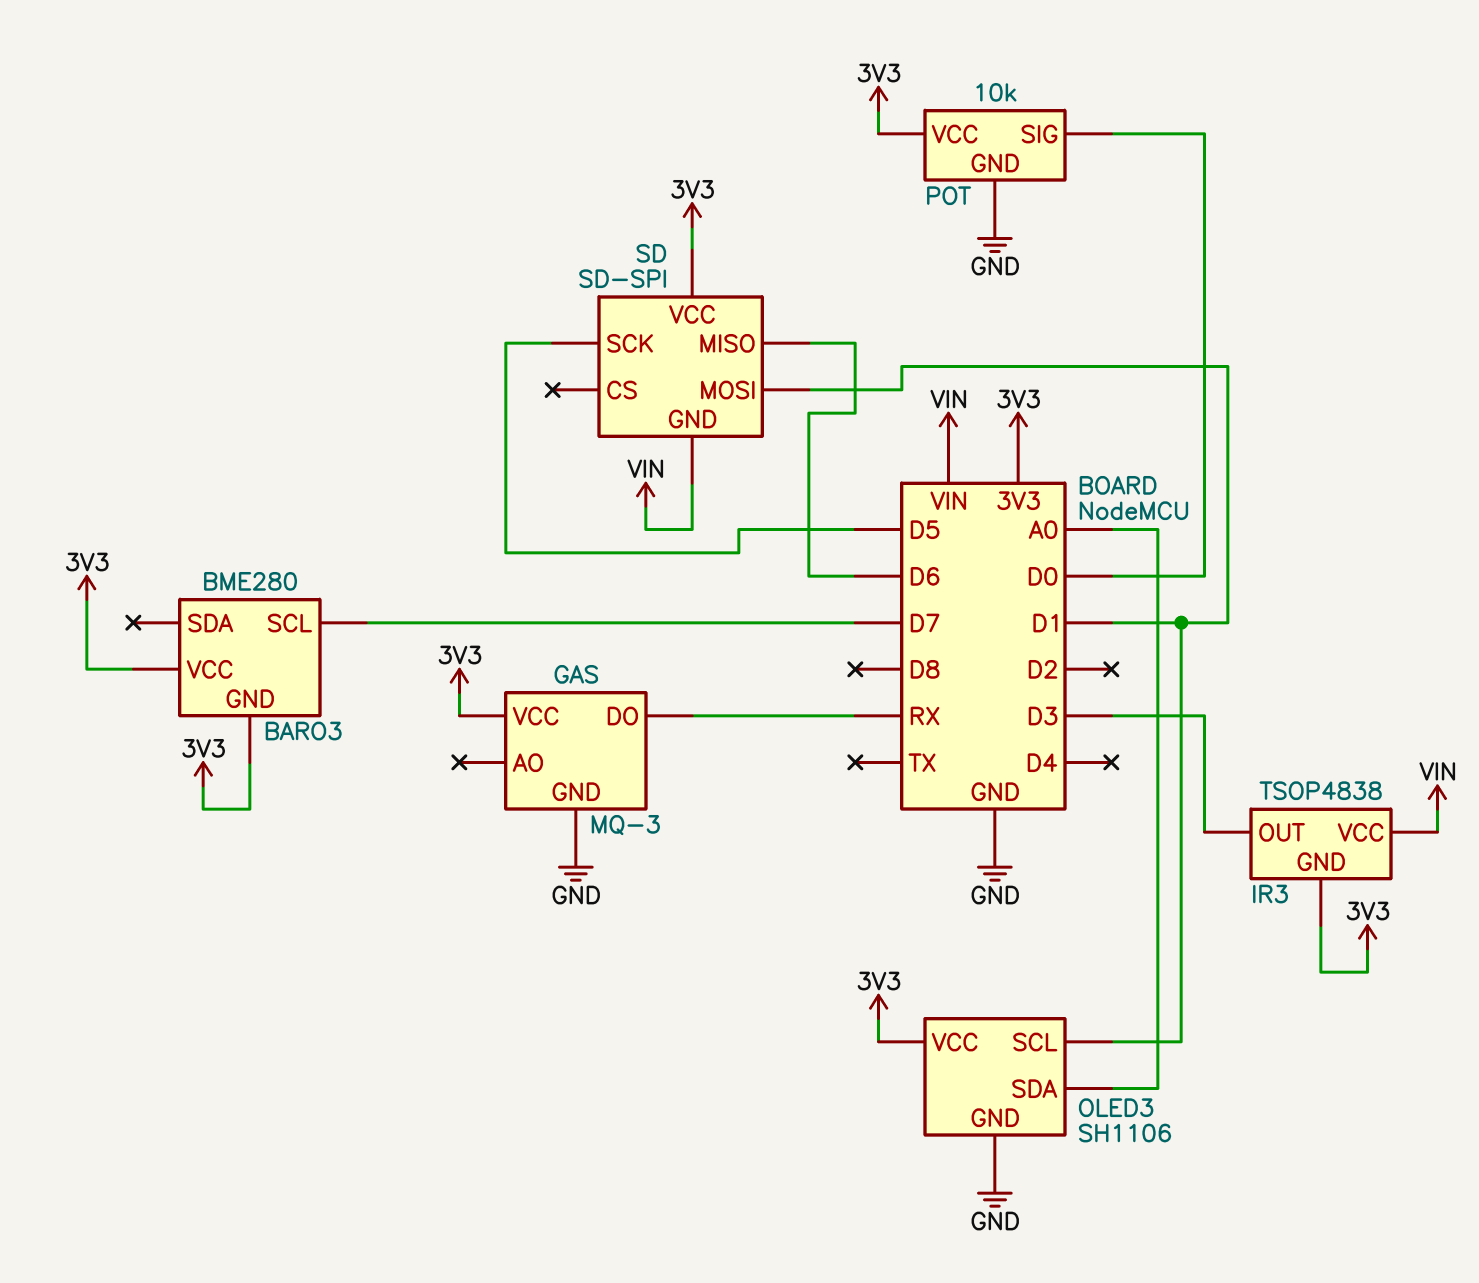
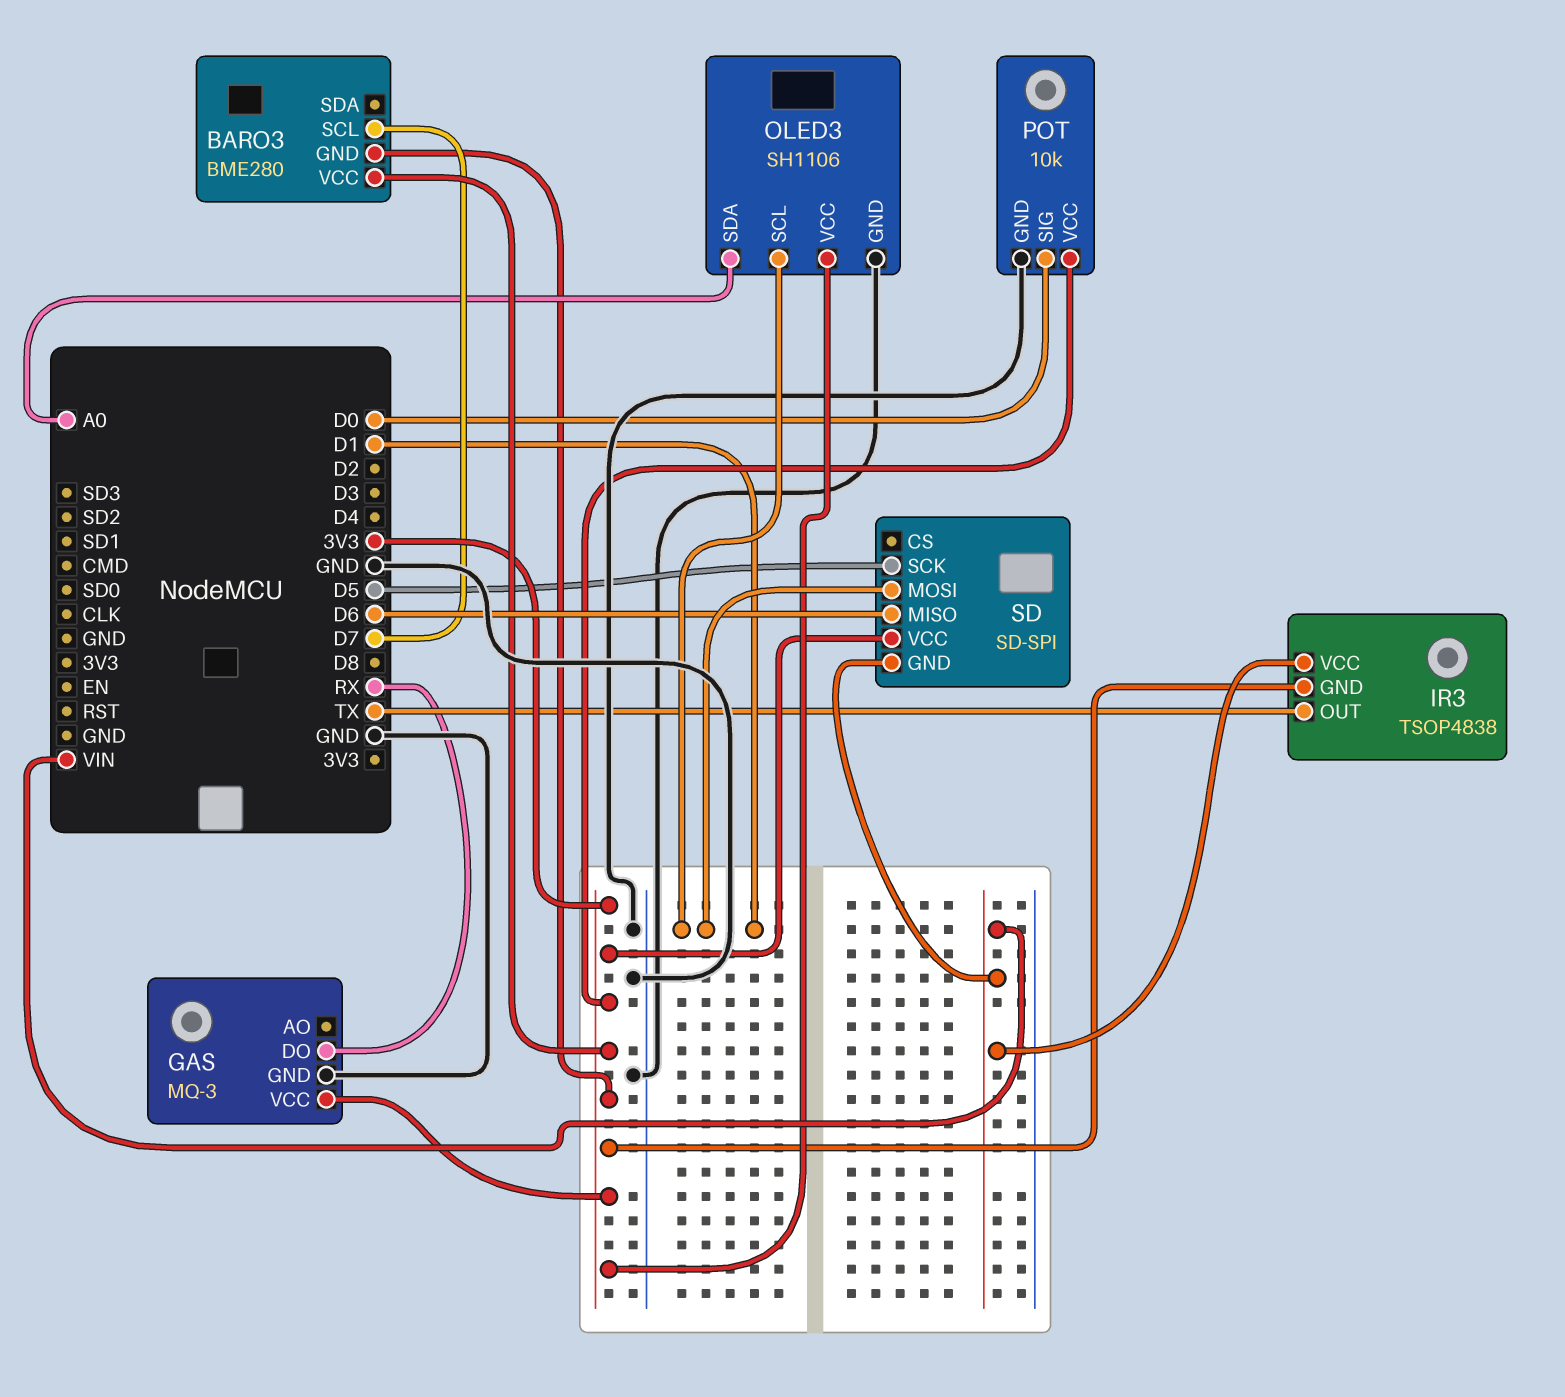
IR3 pin OUT: D3 -> TX

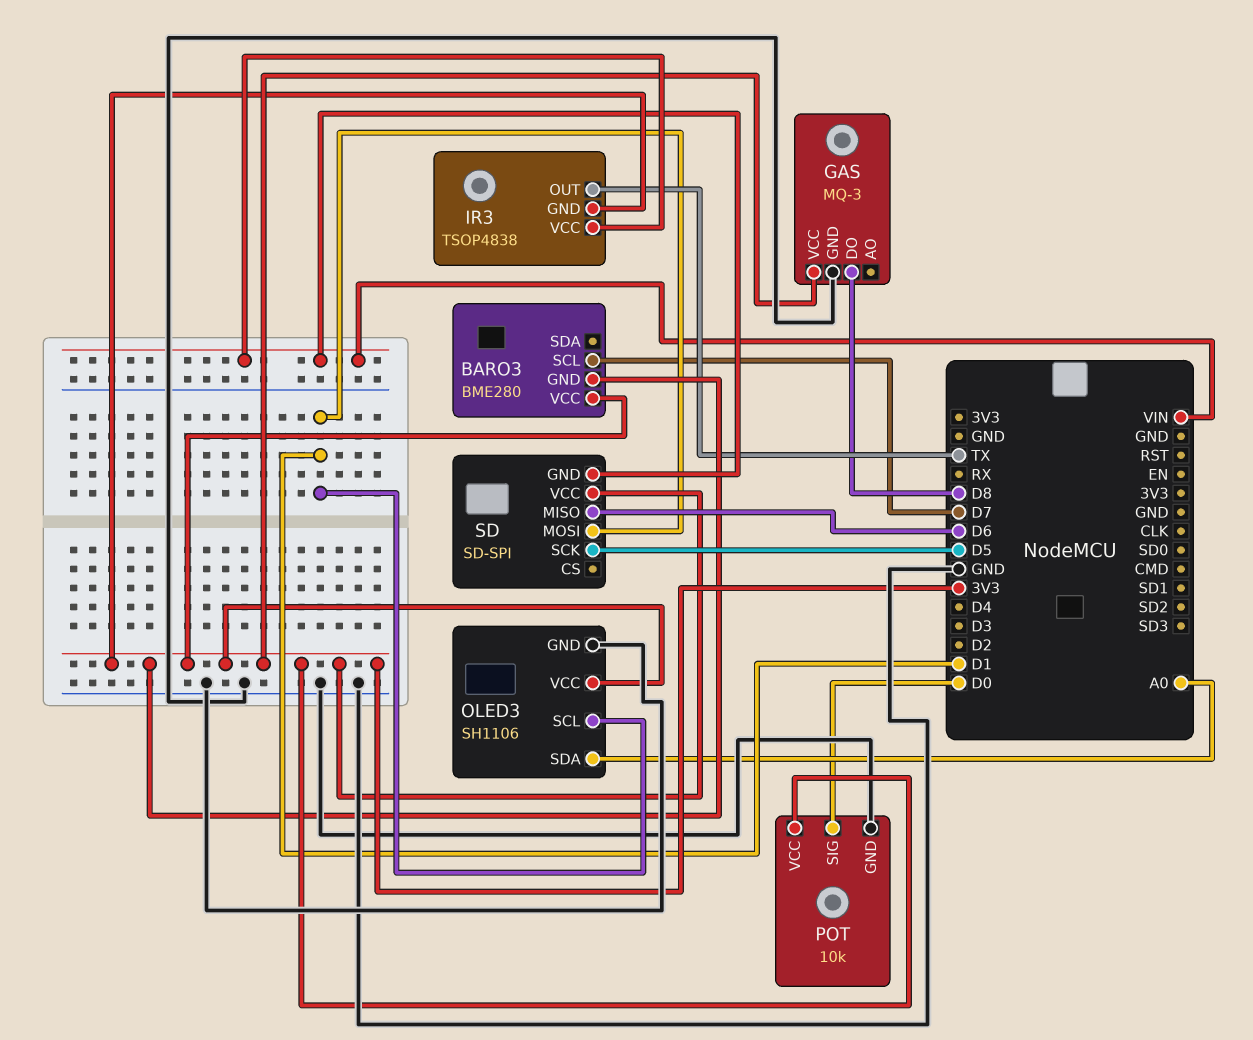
GAS pin DO: RX -> D8

